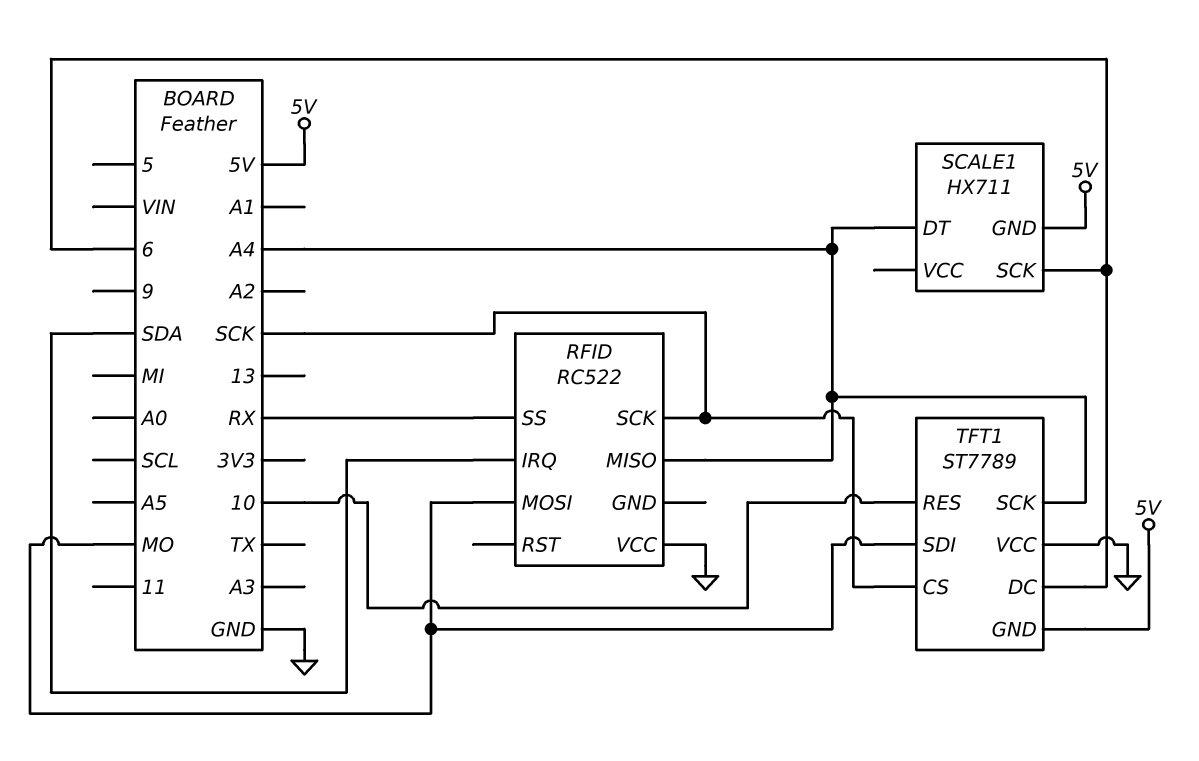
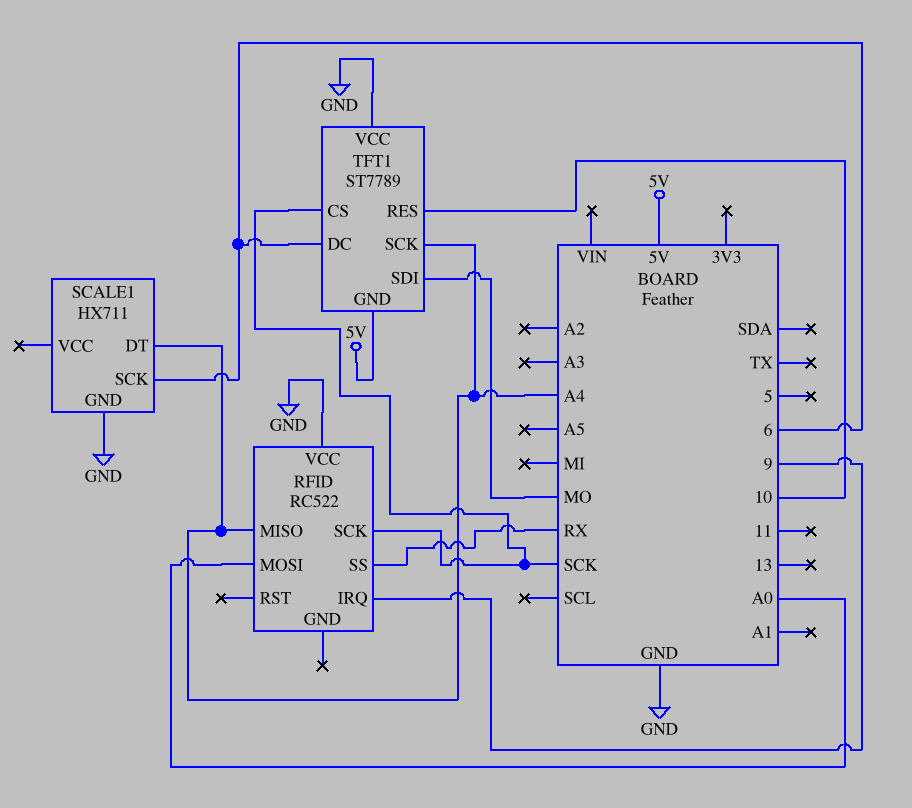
RFID pin IRQ: SDA -> 9
RFID pin MOSI: MO -> A0
SCALE1 pin GND: 5V -> GND

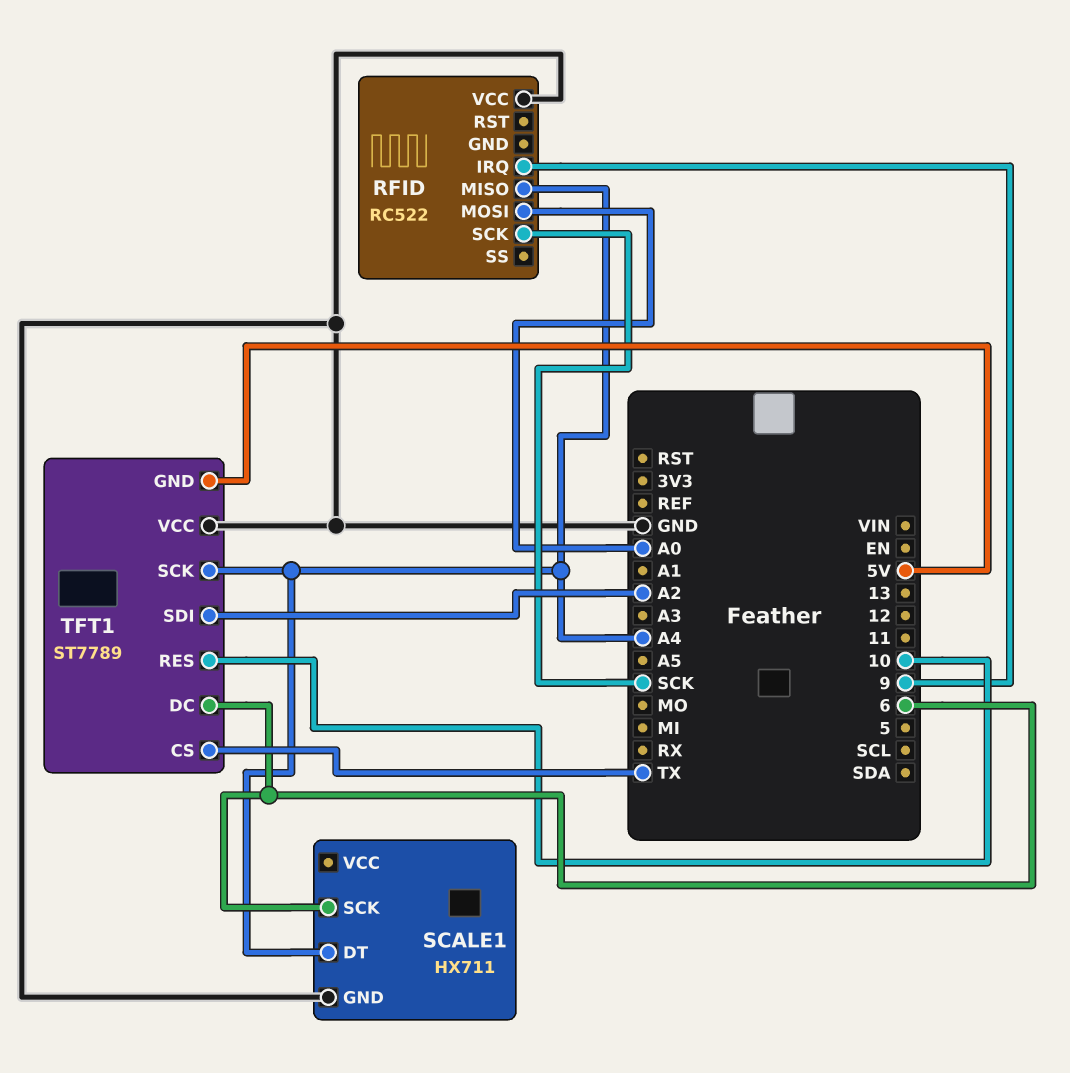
RFID pin SS: RX -> none
TFT1 pin CS: SCK -> TX
TFT1 pin SDI: MO -> A2

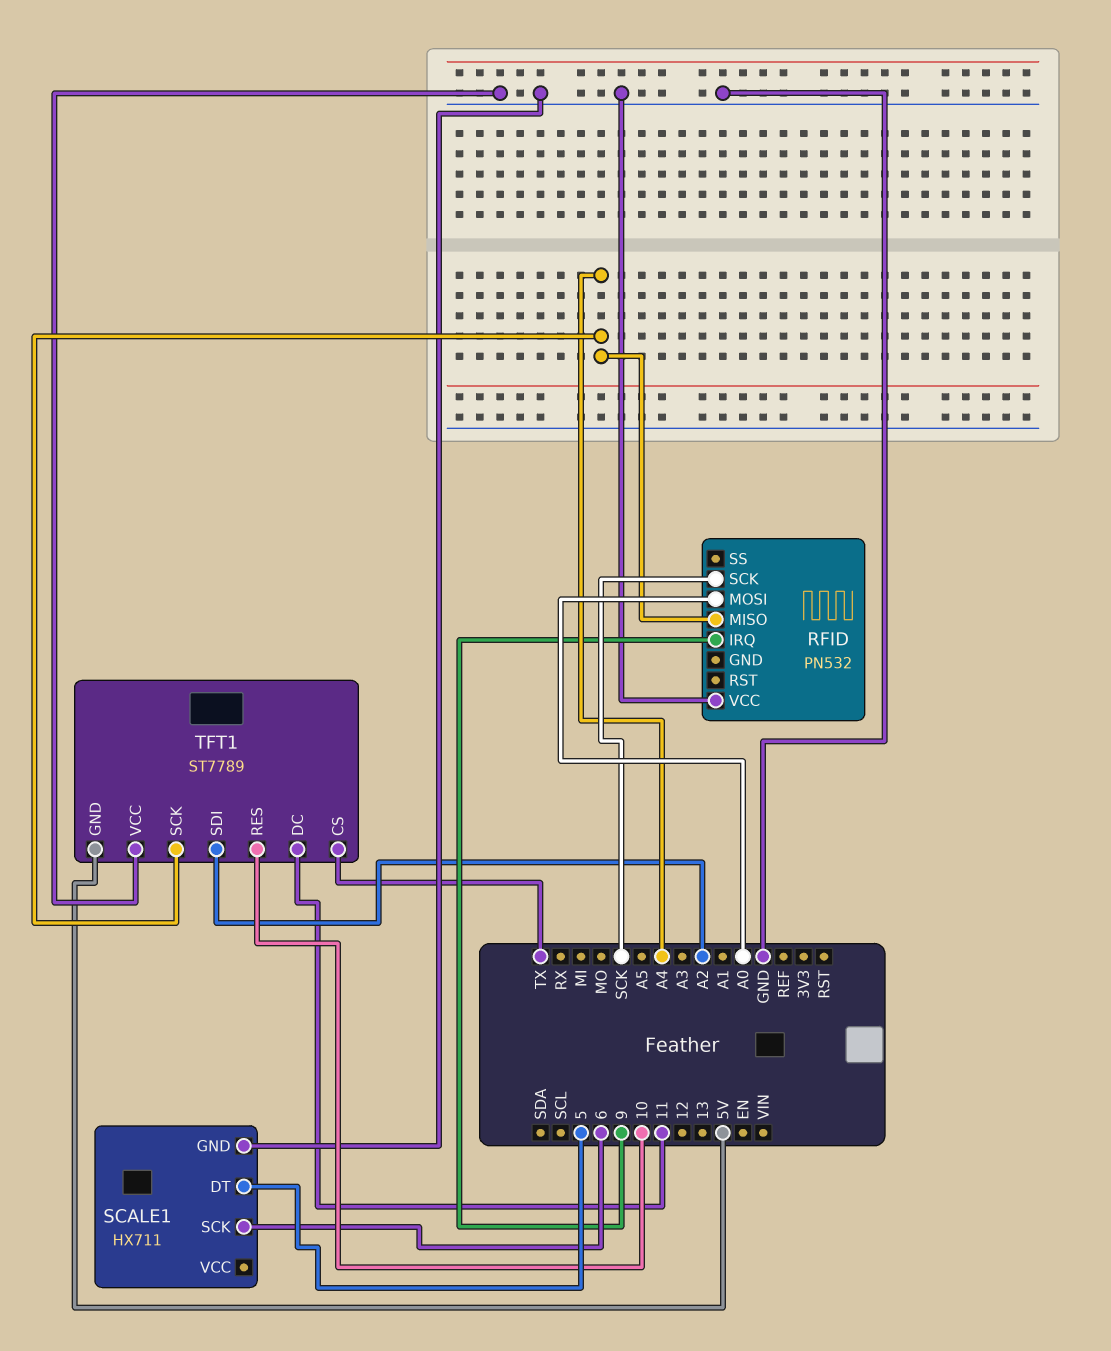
RFID: RC522 -> PN532
SCALE1 pin DT: A4 -> 5
TFT1 pin DC: 6 -> 11

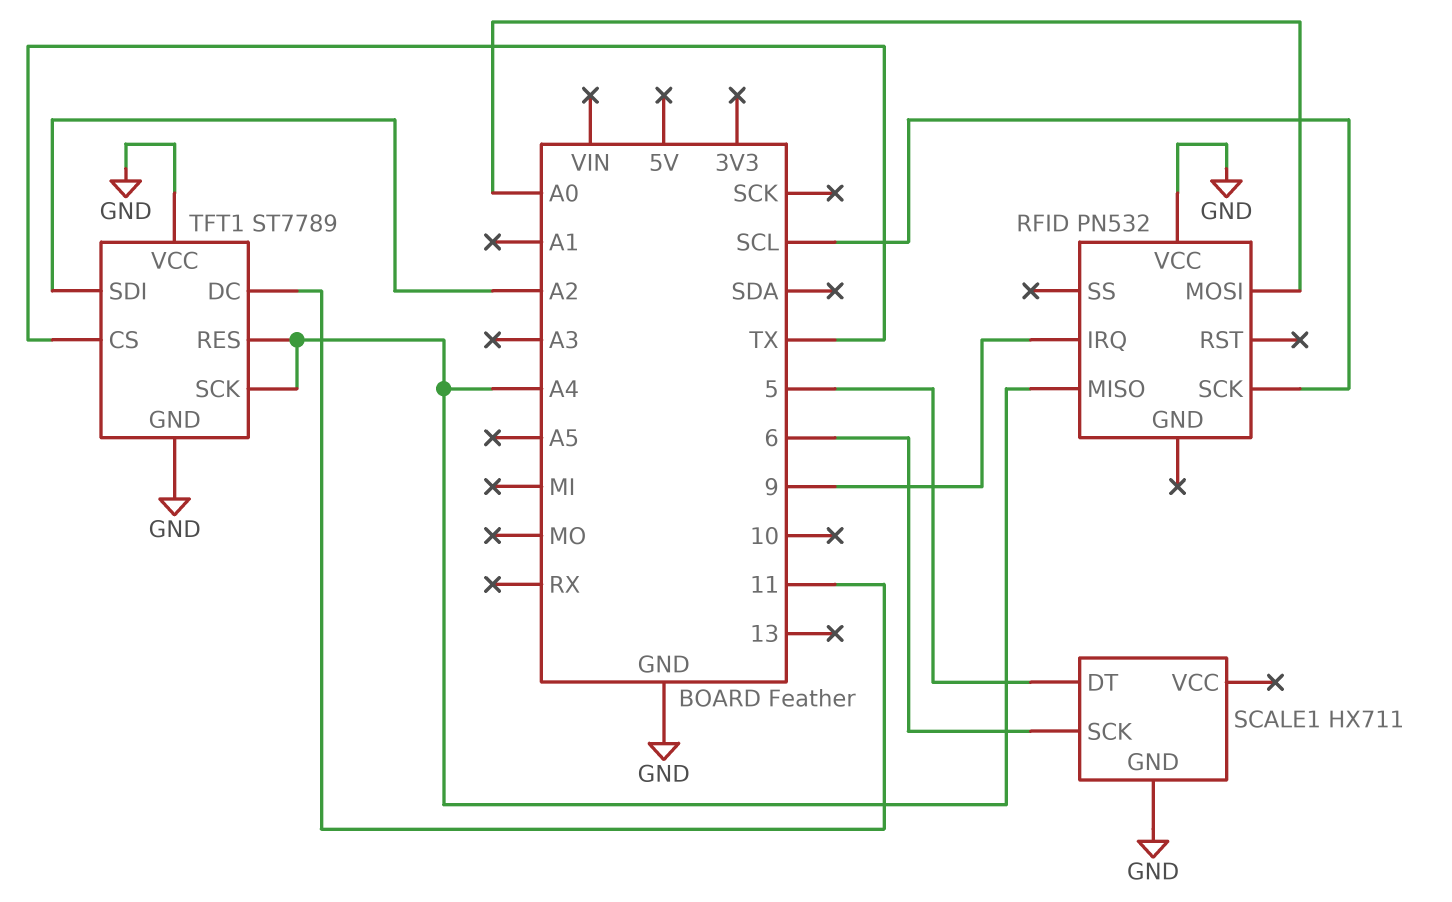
RFID pin SCK: SCK -> SCL
TFT1 pin GND: 5V -> GND
TFT1 pin RES: 10 -> A4

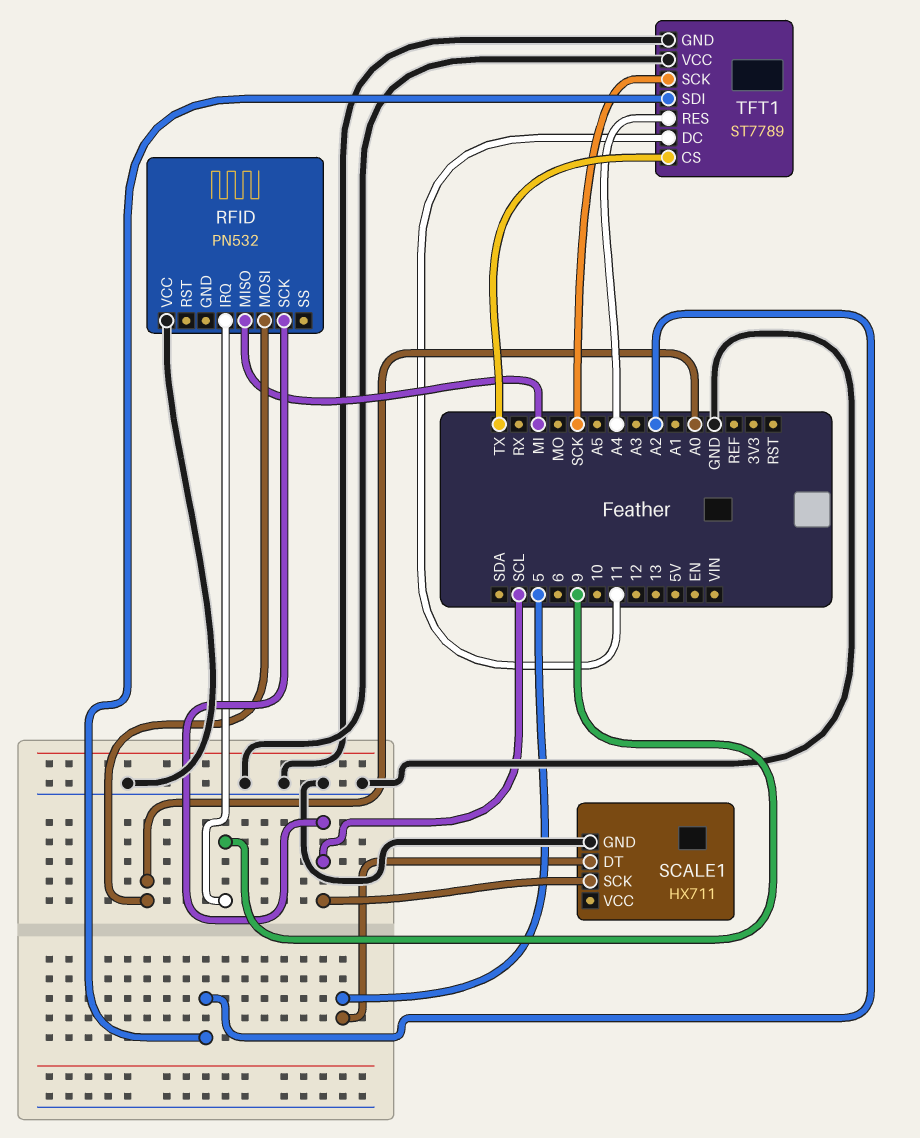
RFID pin MISO: A4 -> MI
SCALE1 pin SCK: 6 -> SCL
TFT1 pin SCK: A4 -> SCK

